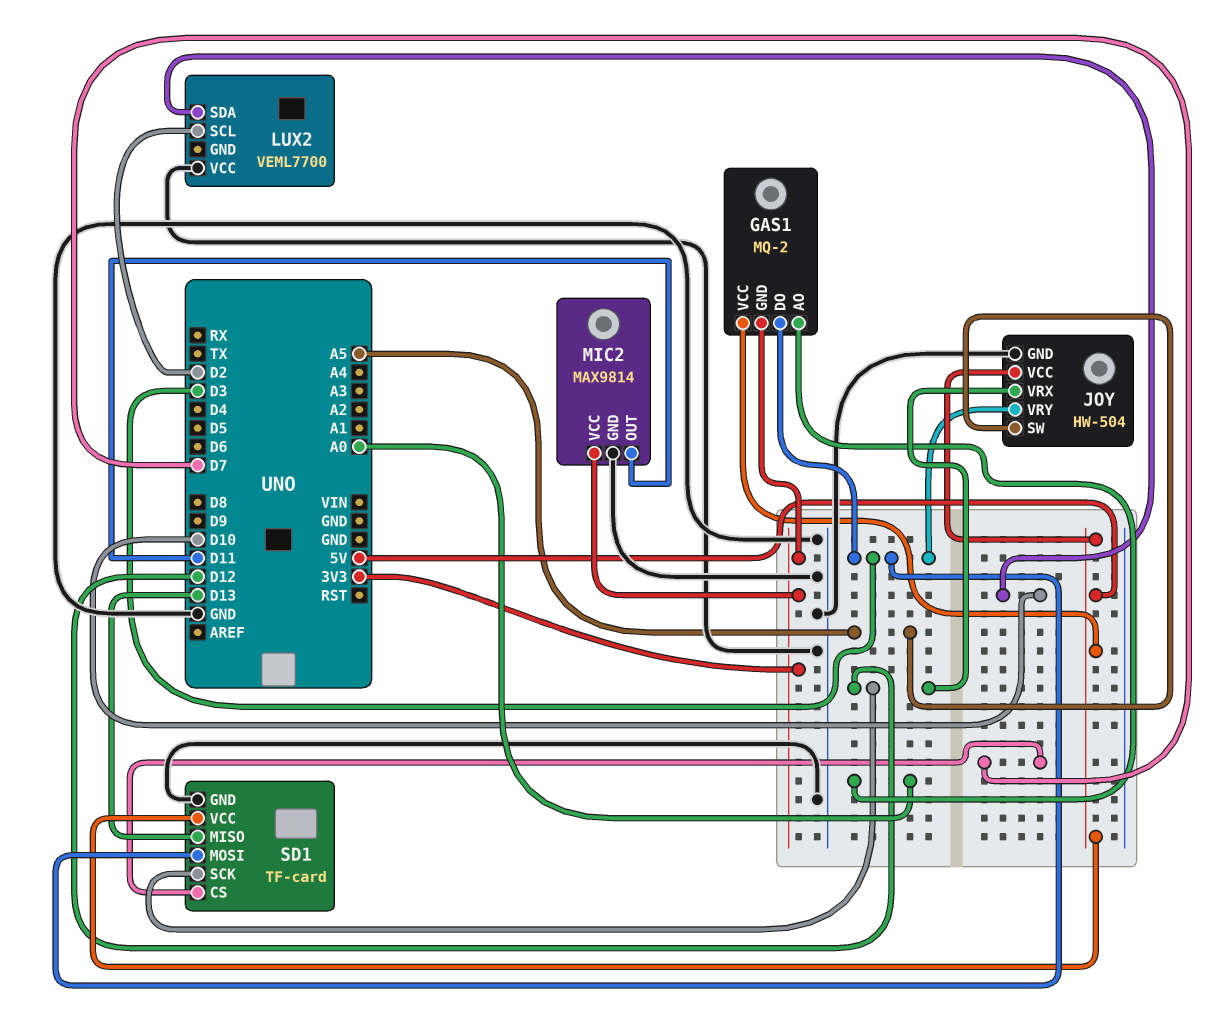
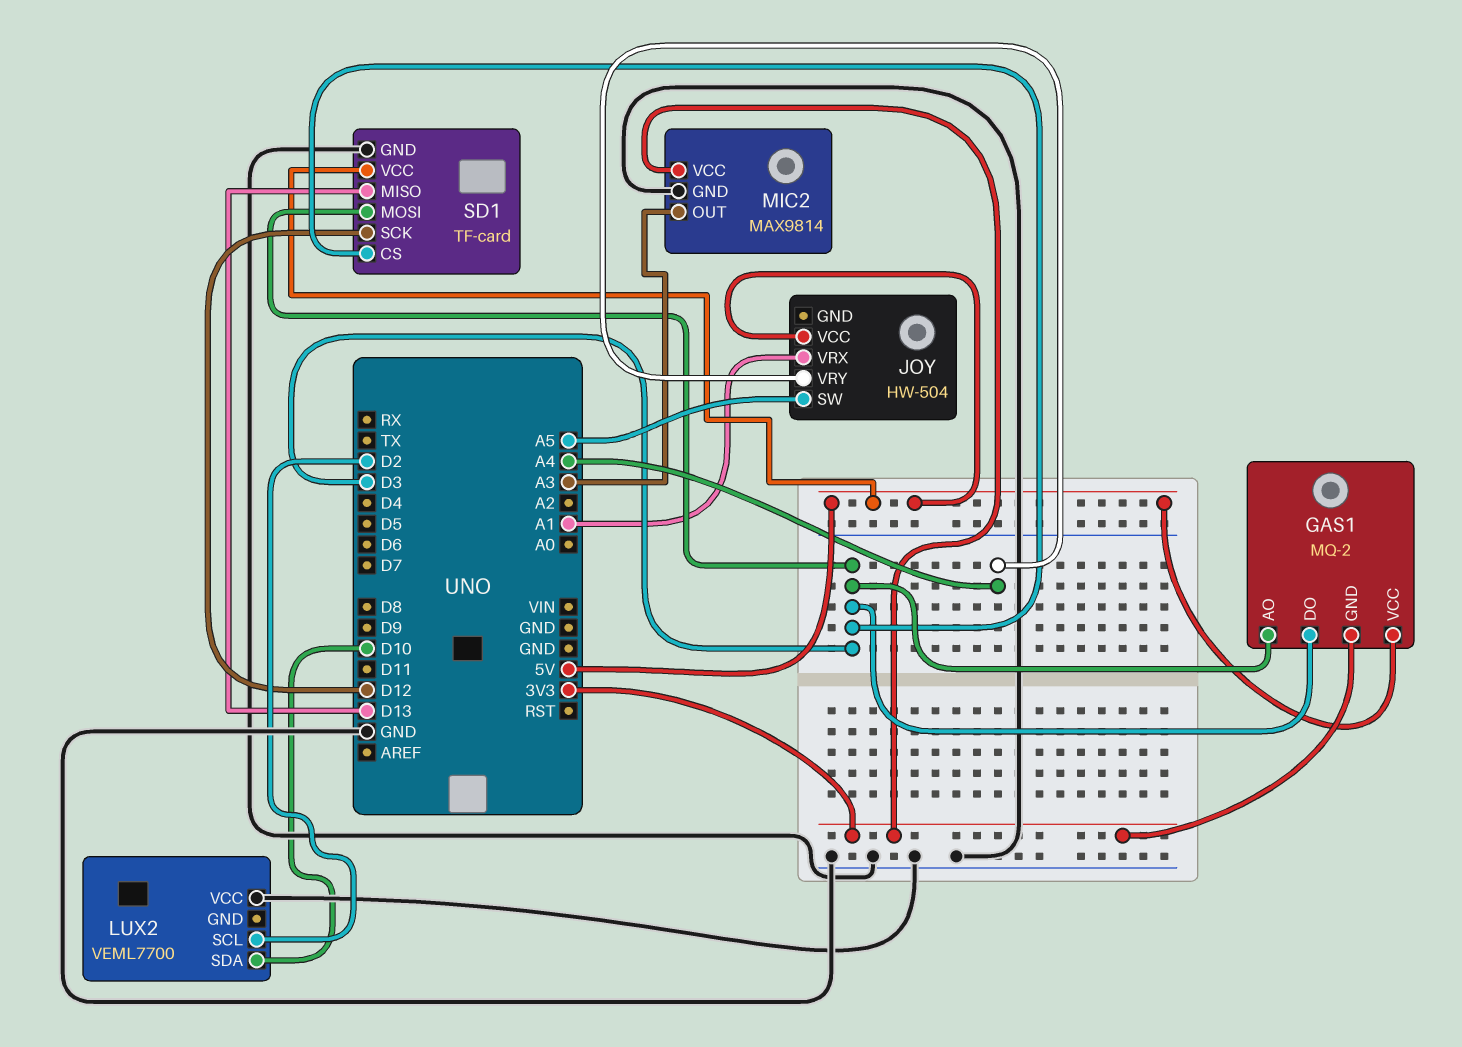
GAS1 pin AO: A0 -> D3
JOY pin GND: GND -> none
JOY pin VRX: D12 -> A1
JOY pin VRY: D3 -> A4
MIC2 pin OUT: D11 -> A3
SD1 pin CS: D7 -> D3

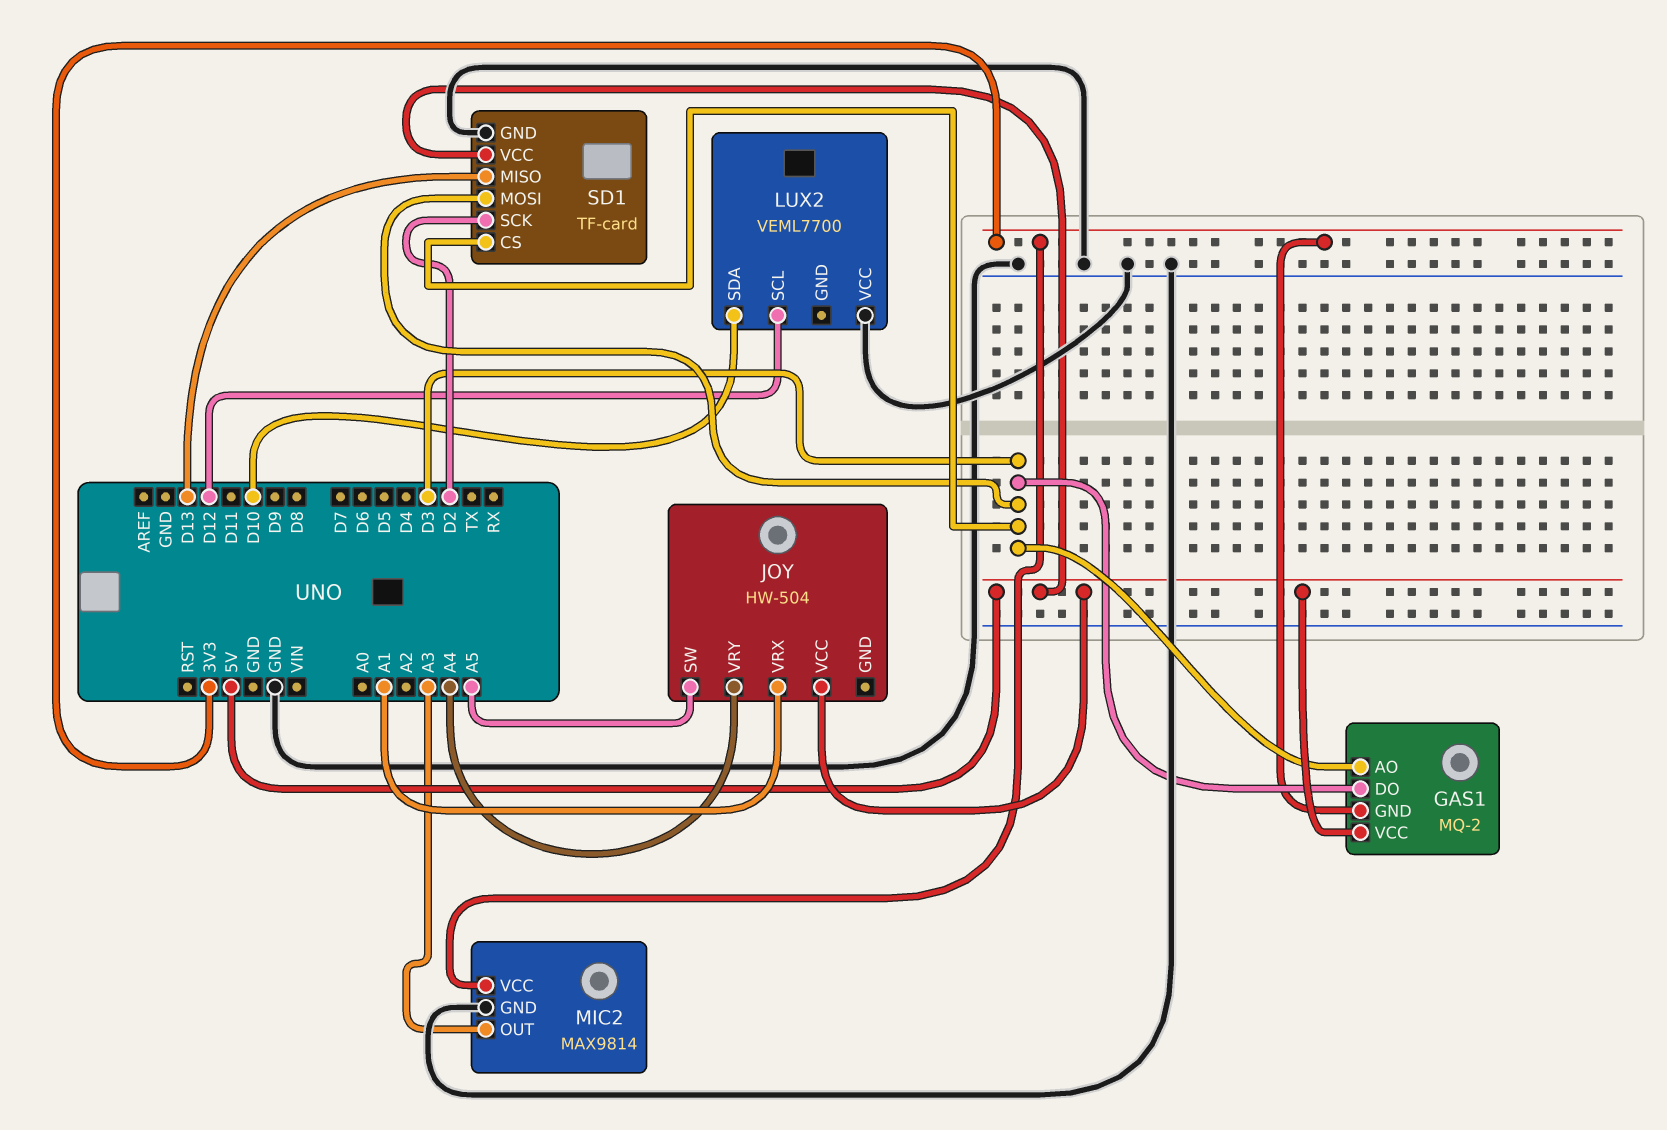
LUX2 pin SCL: D2 -> D12
SD1 pin SCK: D12 -> D2

